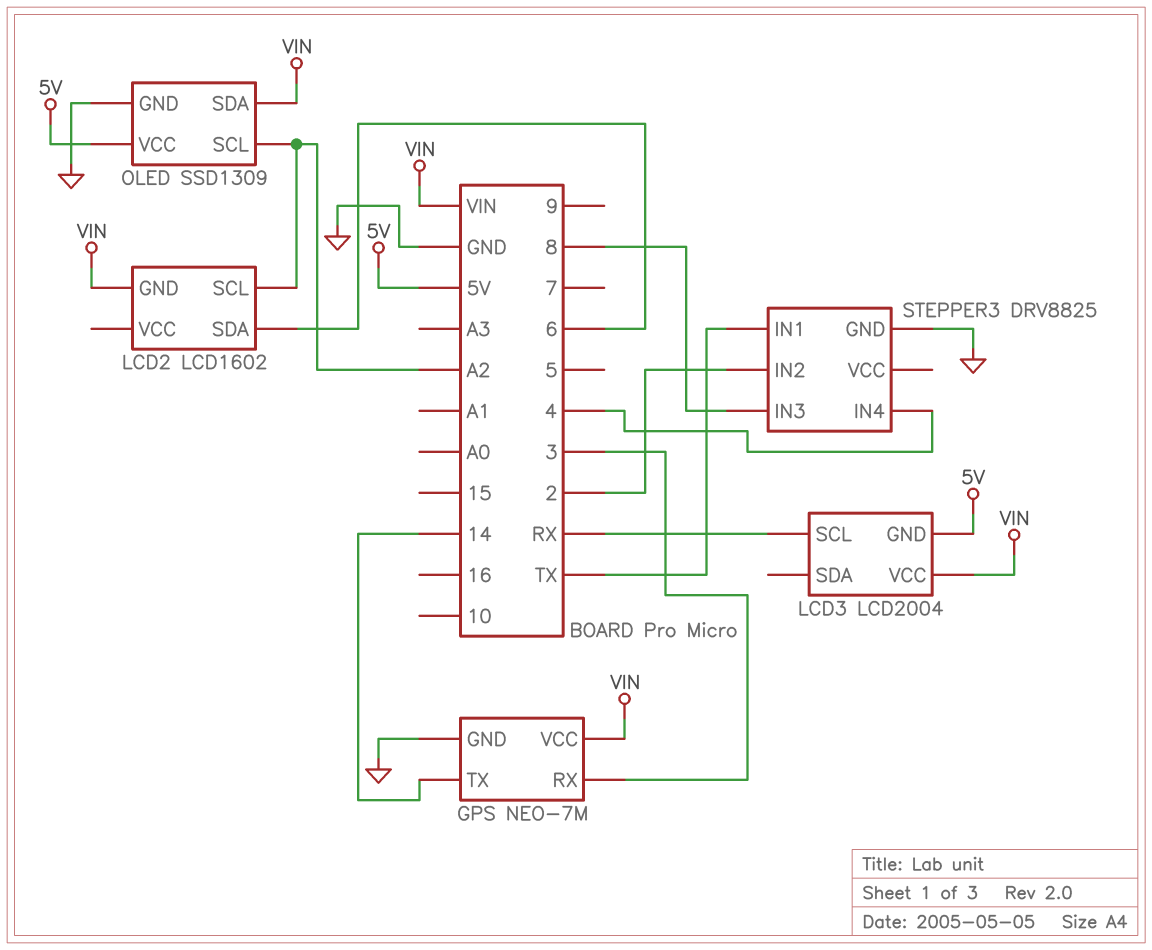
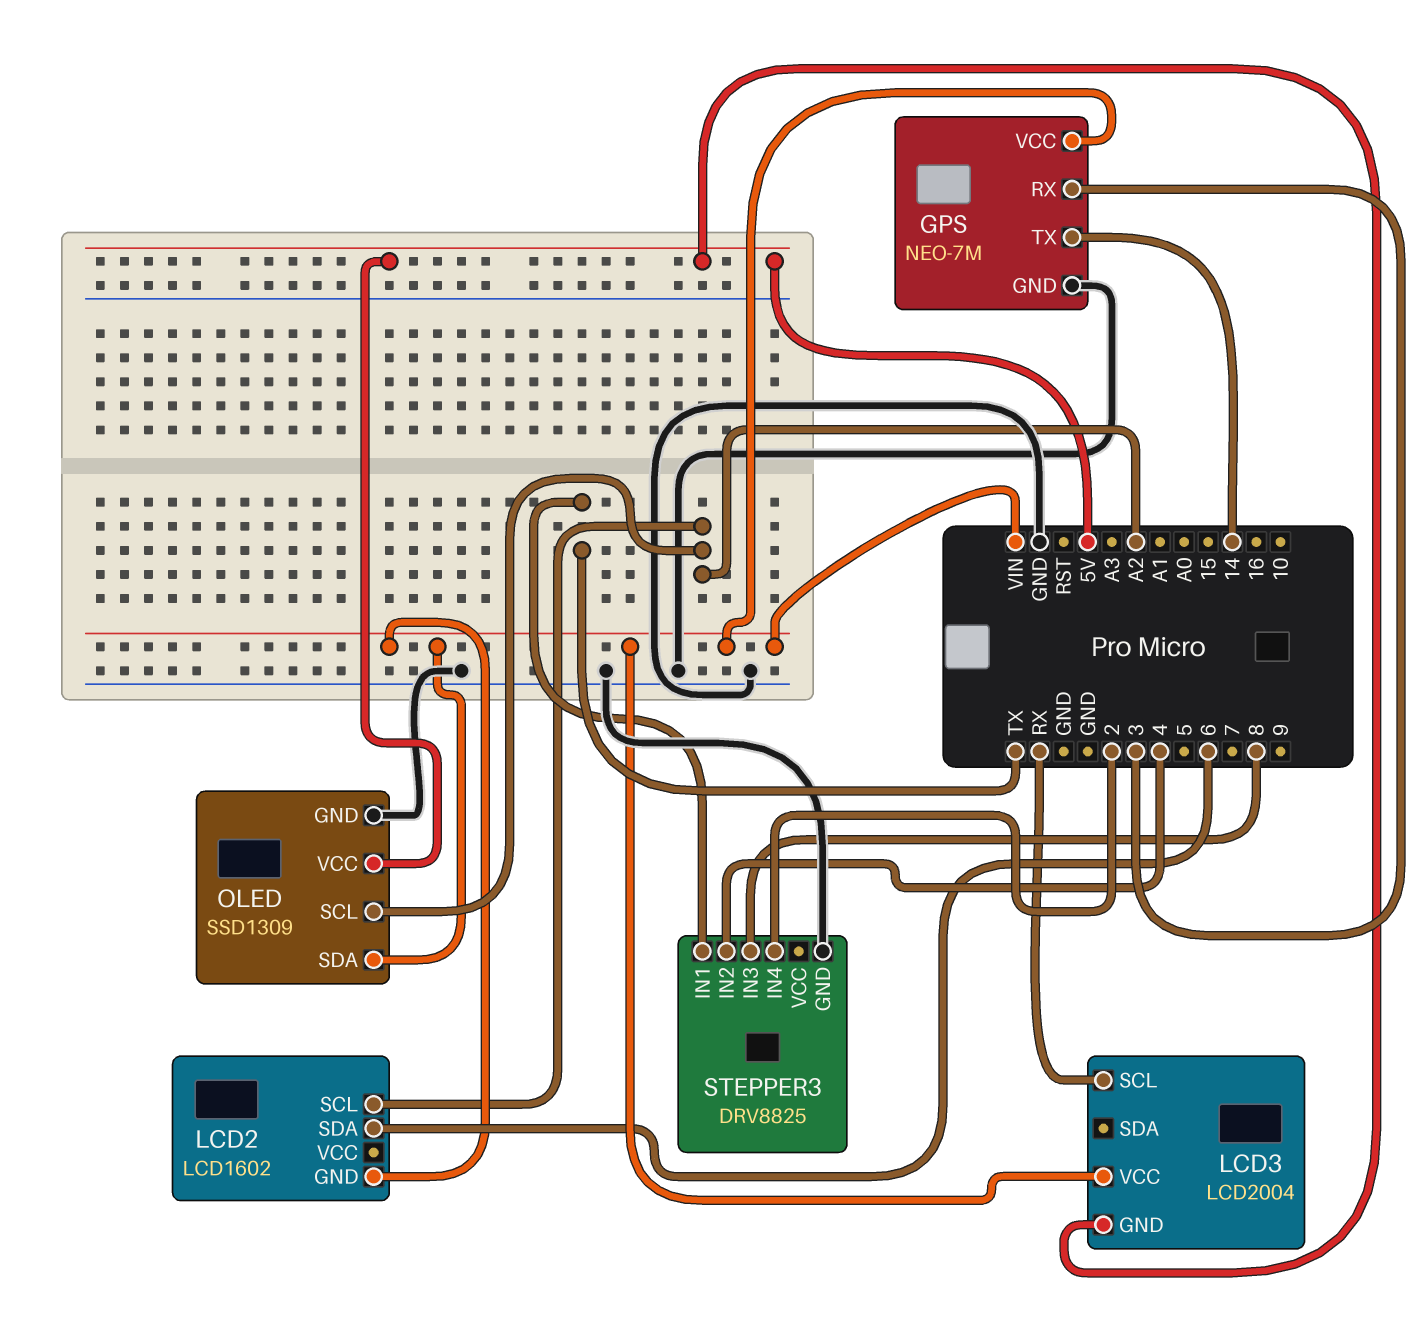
STEPPER3 pin IN2: 2 -> 4
STEPPER3 pin IN4: 4 -> 2

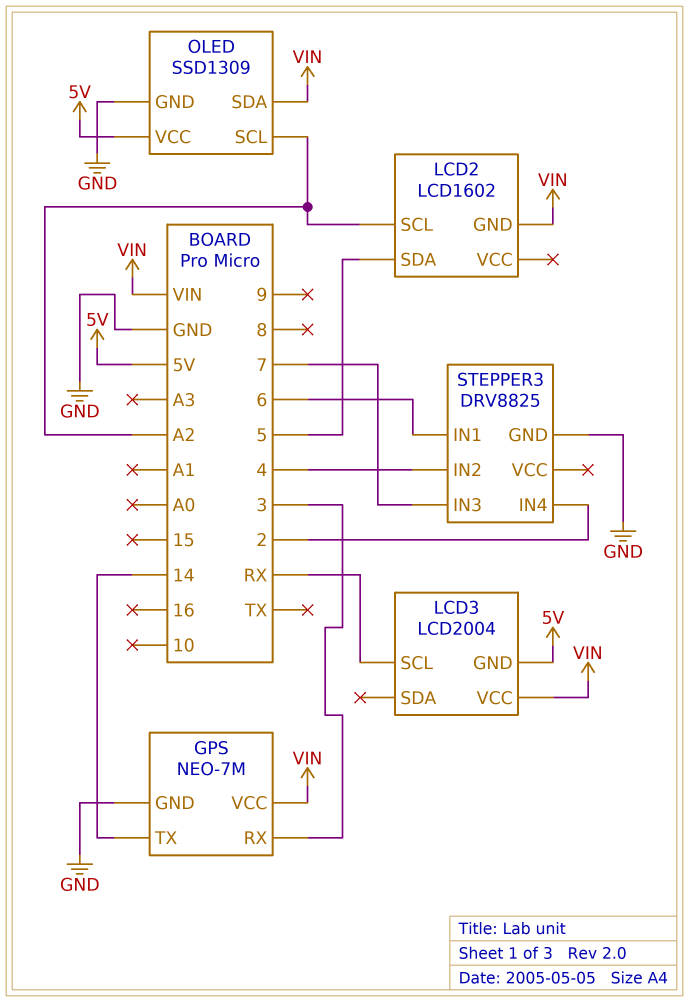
LCD2 pin SDA: 6 -> 5
STEPPER3 pin IN1: TX -> 6
STEPPER3 pin IN3: 8 -> 7

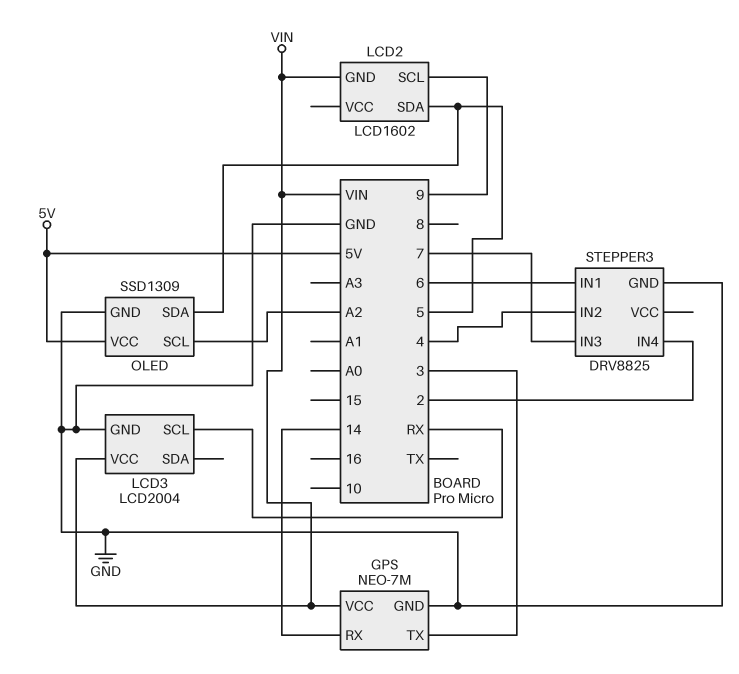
GPS pin RX: 3 -> 14
GPS pin TX: 14 -> 3
LCD2 pin SCL: A2 -> 9
LCD3 pin GND: 5V -> GND
OLED pin SDA: VIN -> 5

